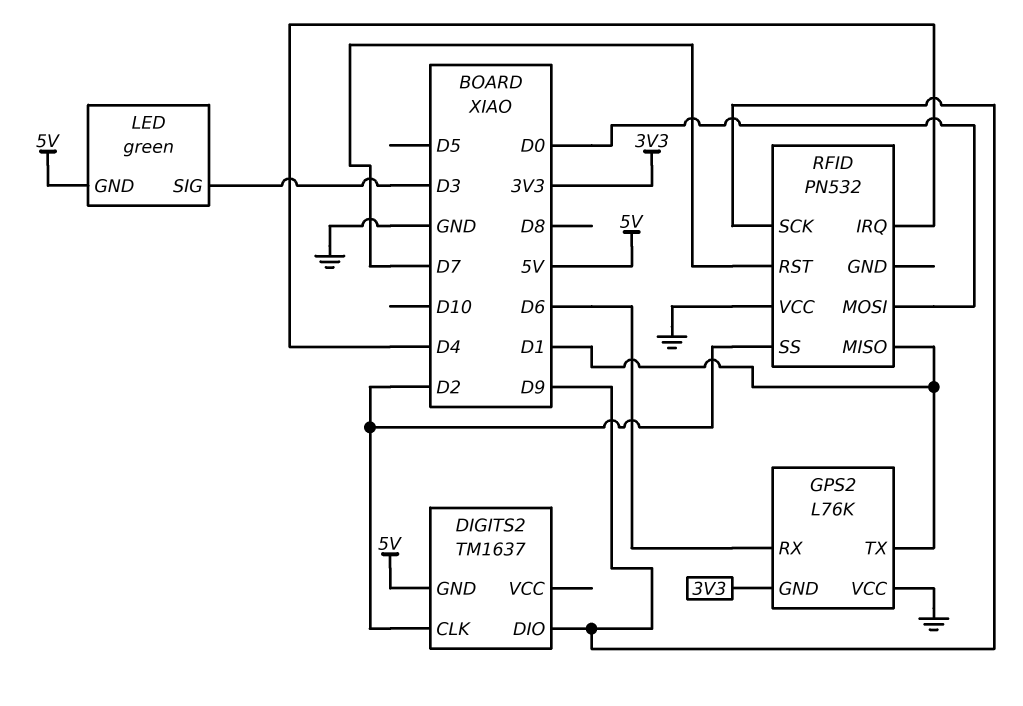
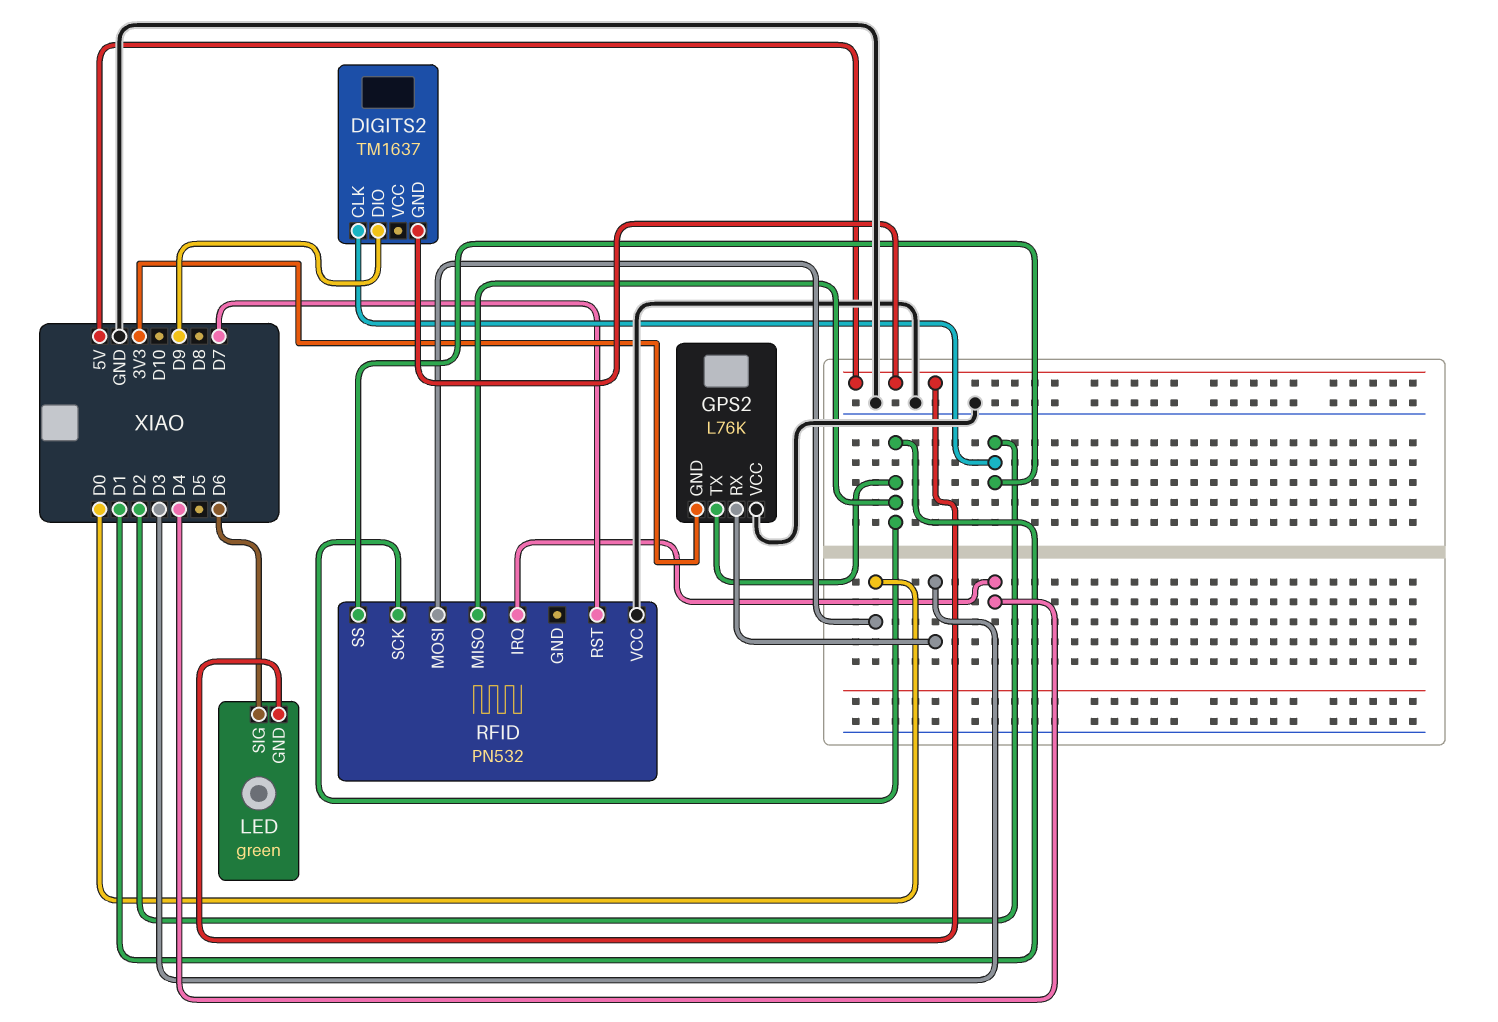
GPS2 pin RX: D6 -> D3
LED pin SIG: D3 -> D6
RFID pin SCK: D9 -> D1

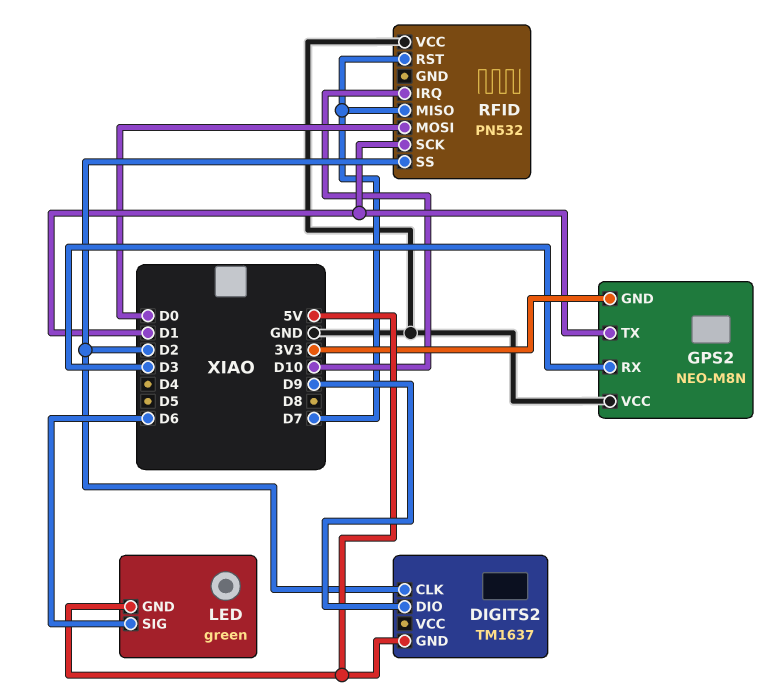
GPS2: L76K -> NEO-M8N
RFID pin IRQ: D4 -> D10
RFID pin MISO: D1 -> D7

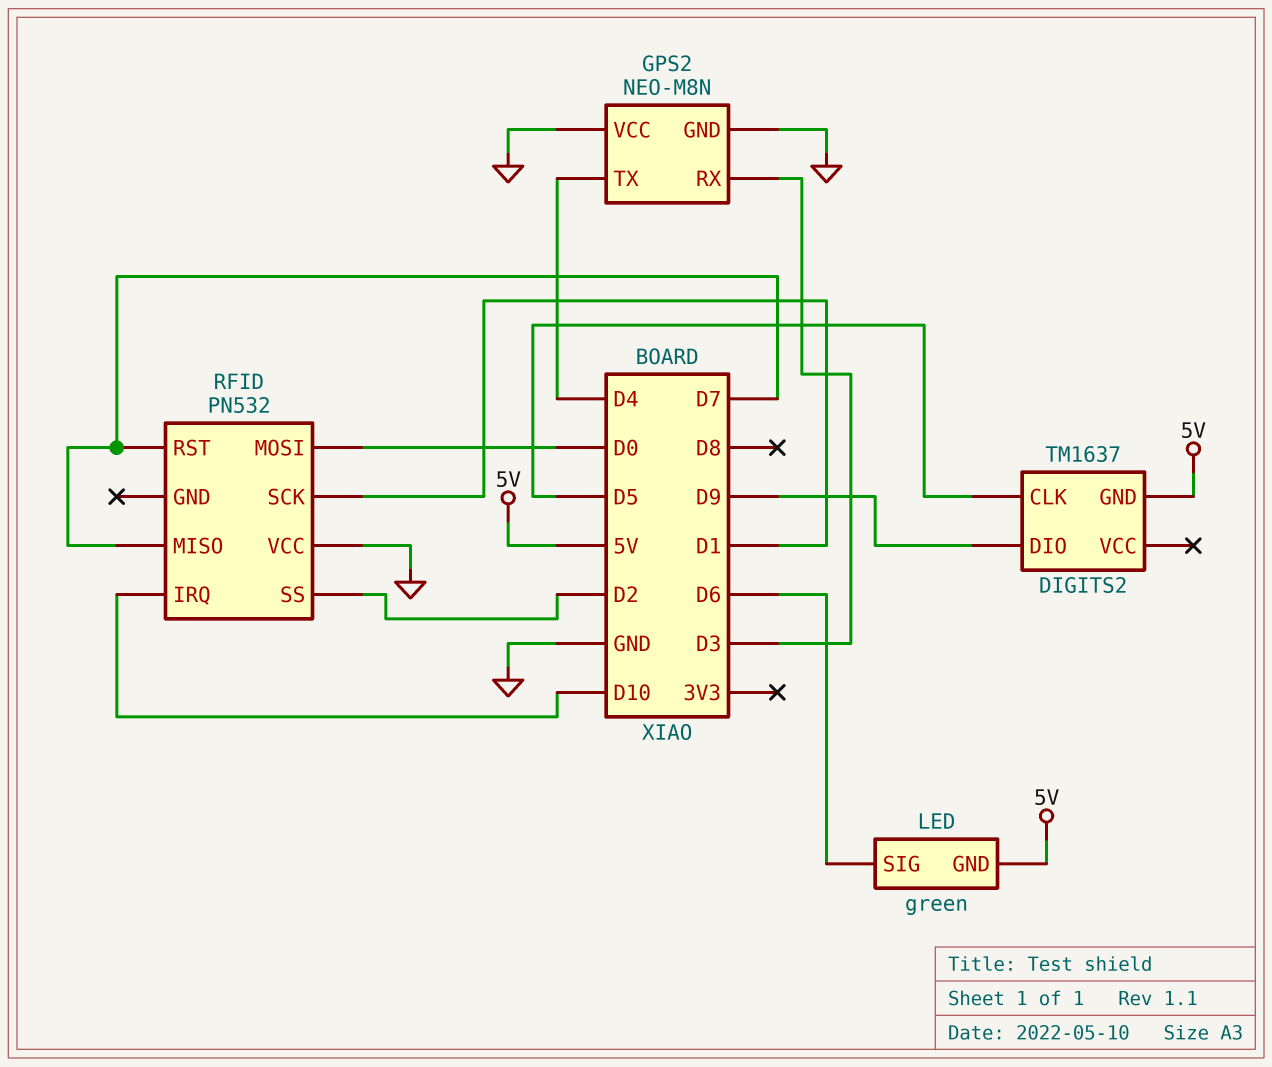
DIGITS2 pin CLK: D2 -> D5
GPS2 pin GND: 3V3 -> GND
GPS2 pin TX: D1 -> D4

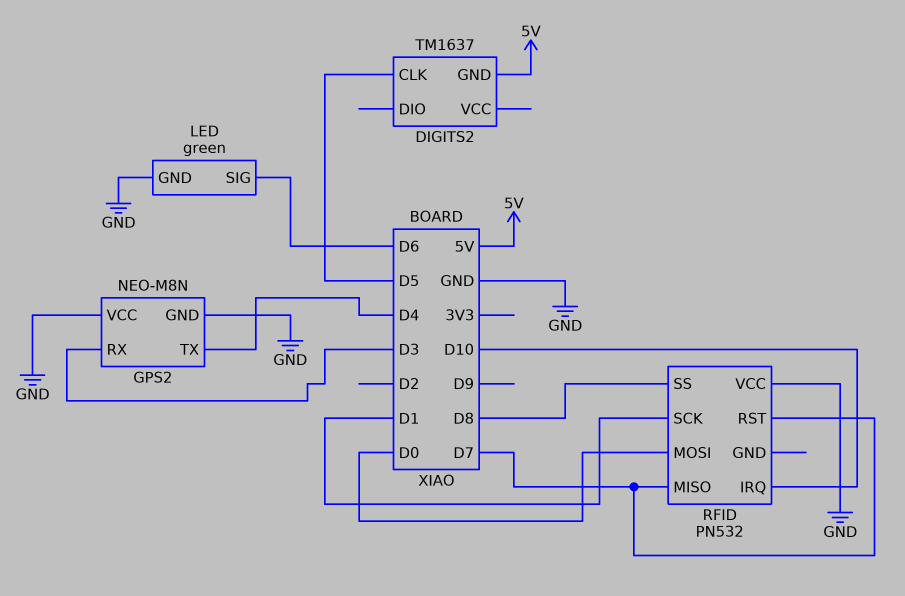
DIGITS2 pin DIO: D9 -> none
LED pin GND: 5V -> GND
RFID pin SS: D2 -> D8

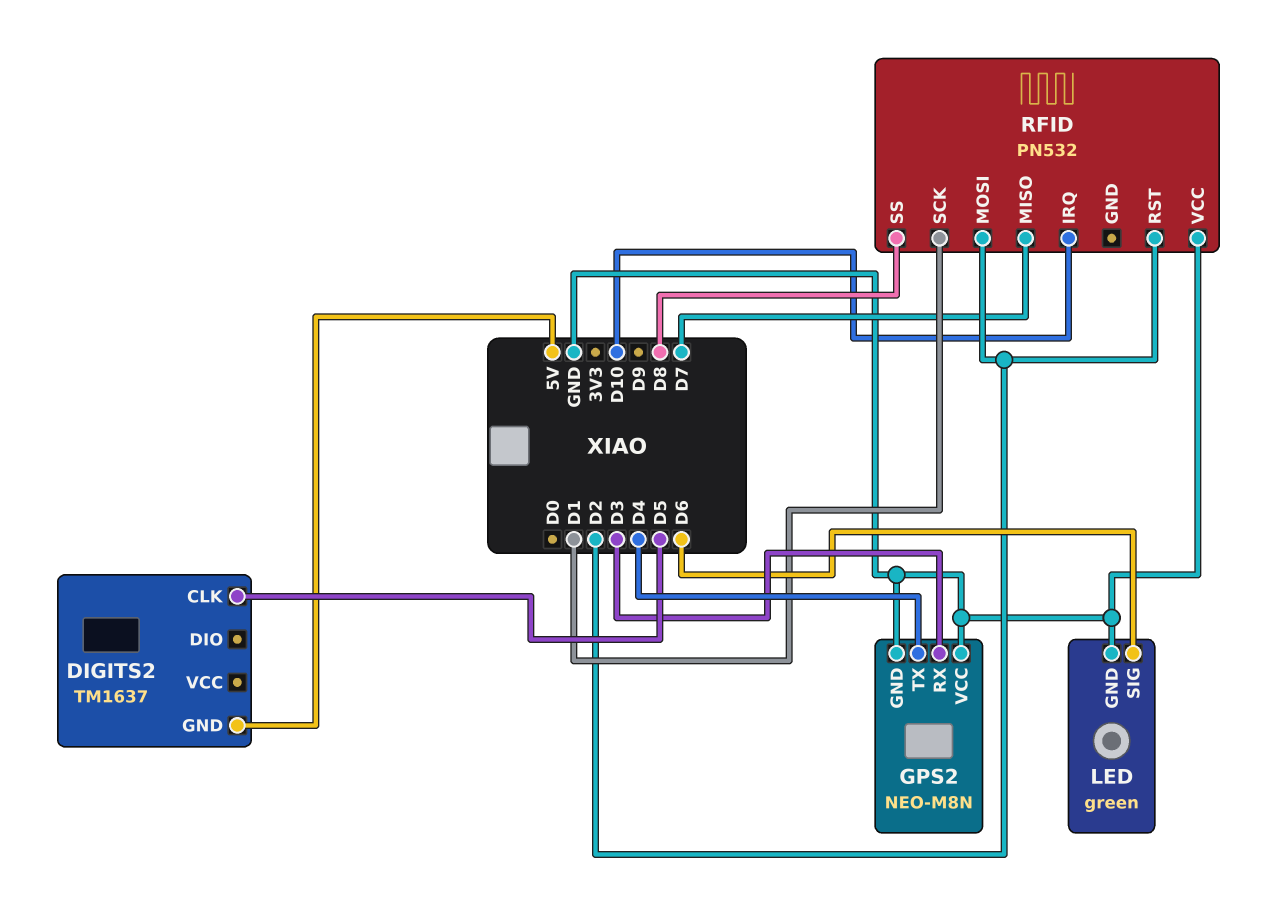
RFID pin MOSI: D0 -> D2
RFID pin RST: D7 -> D2

